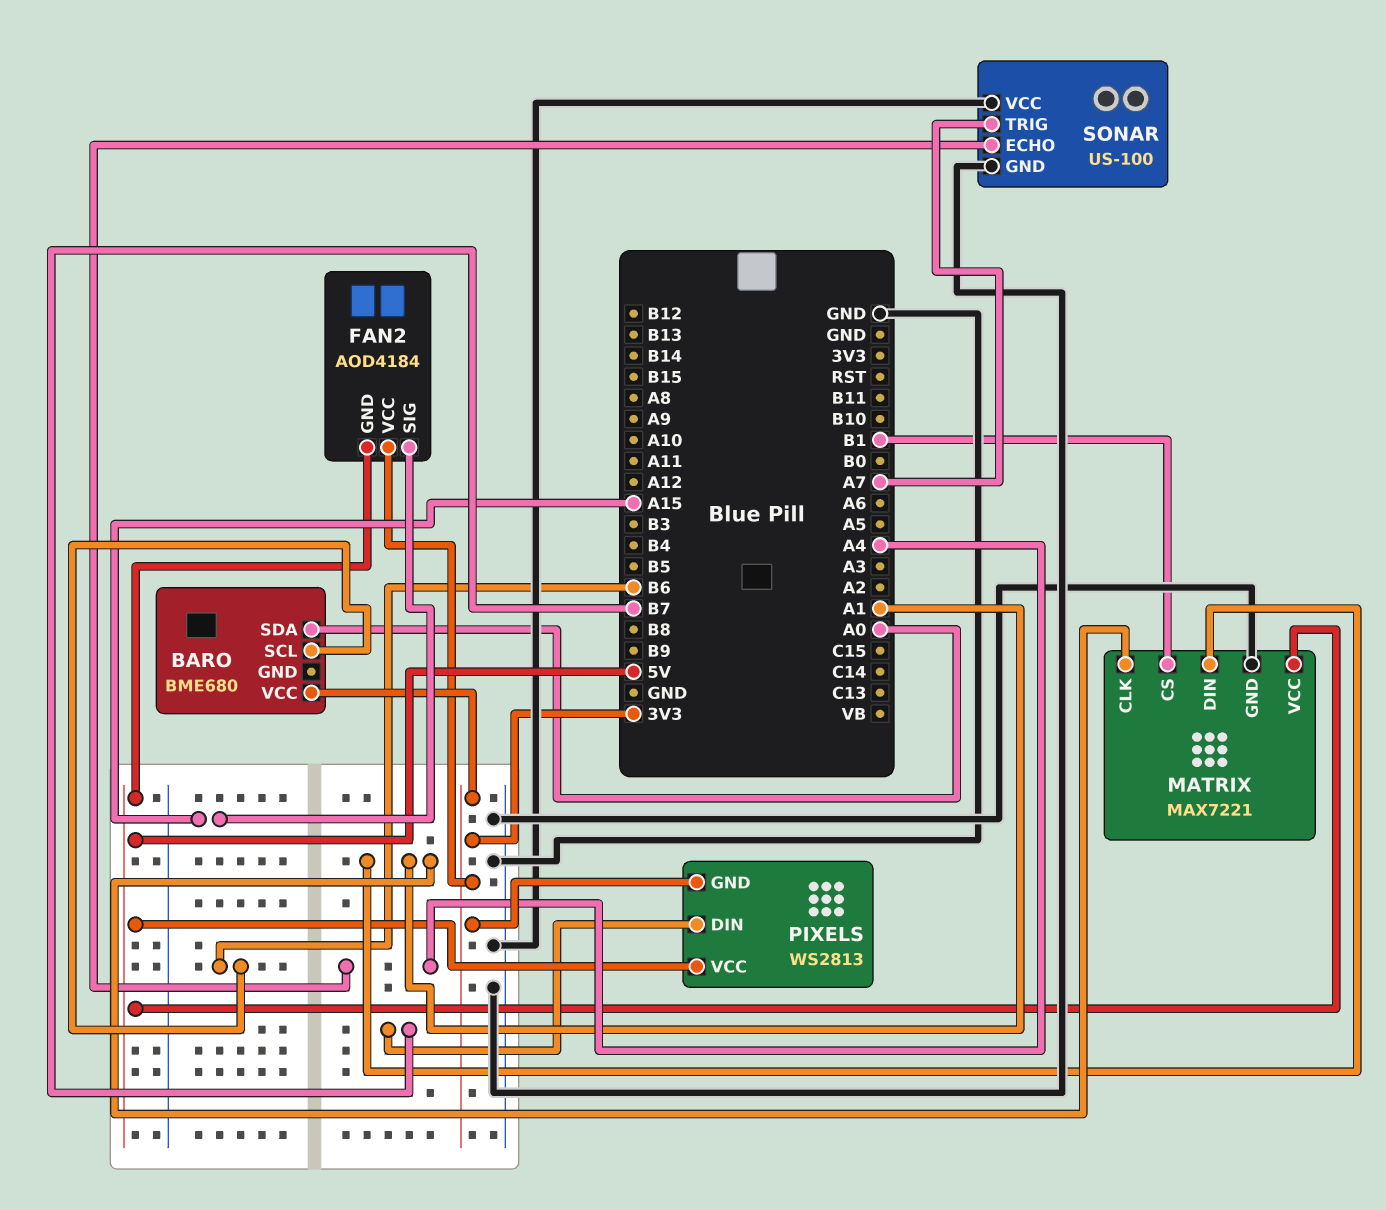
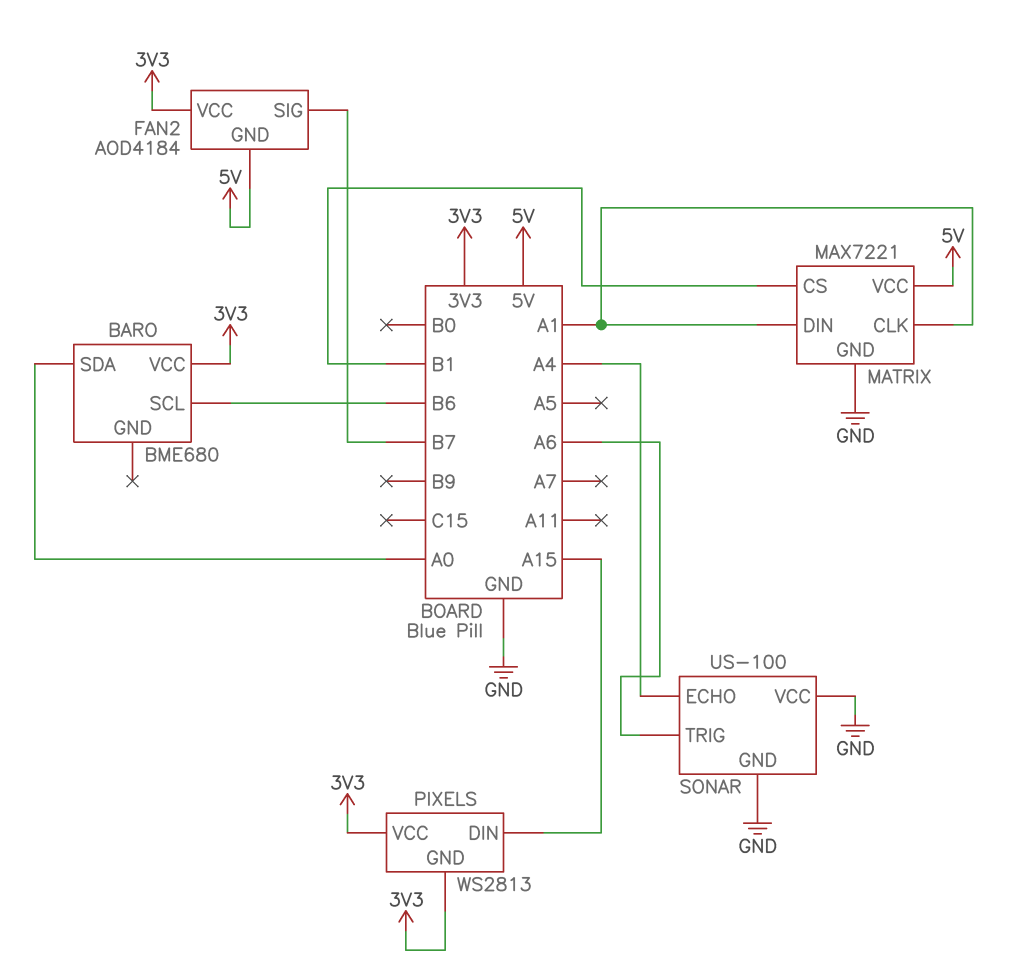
FAN2 pin SIG: A15 -> B7
PIXELS pin DIN: B7 -> A15
PIXELS pin VCC: 5V -> 3V3
SONAR pin TRIG: A7 -> A6

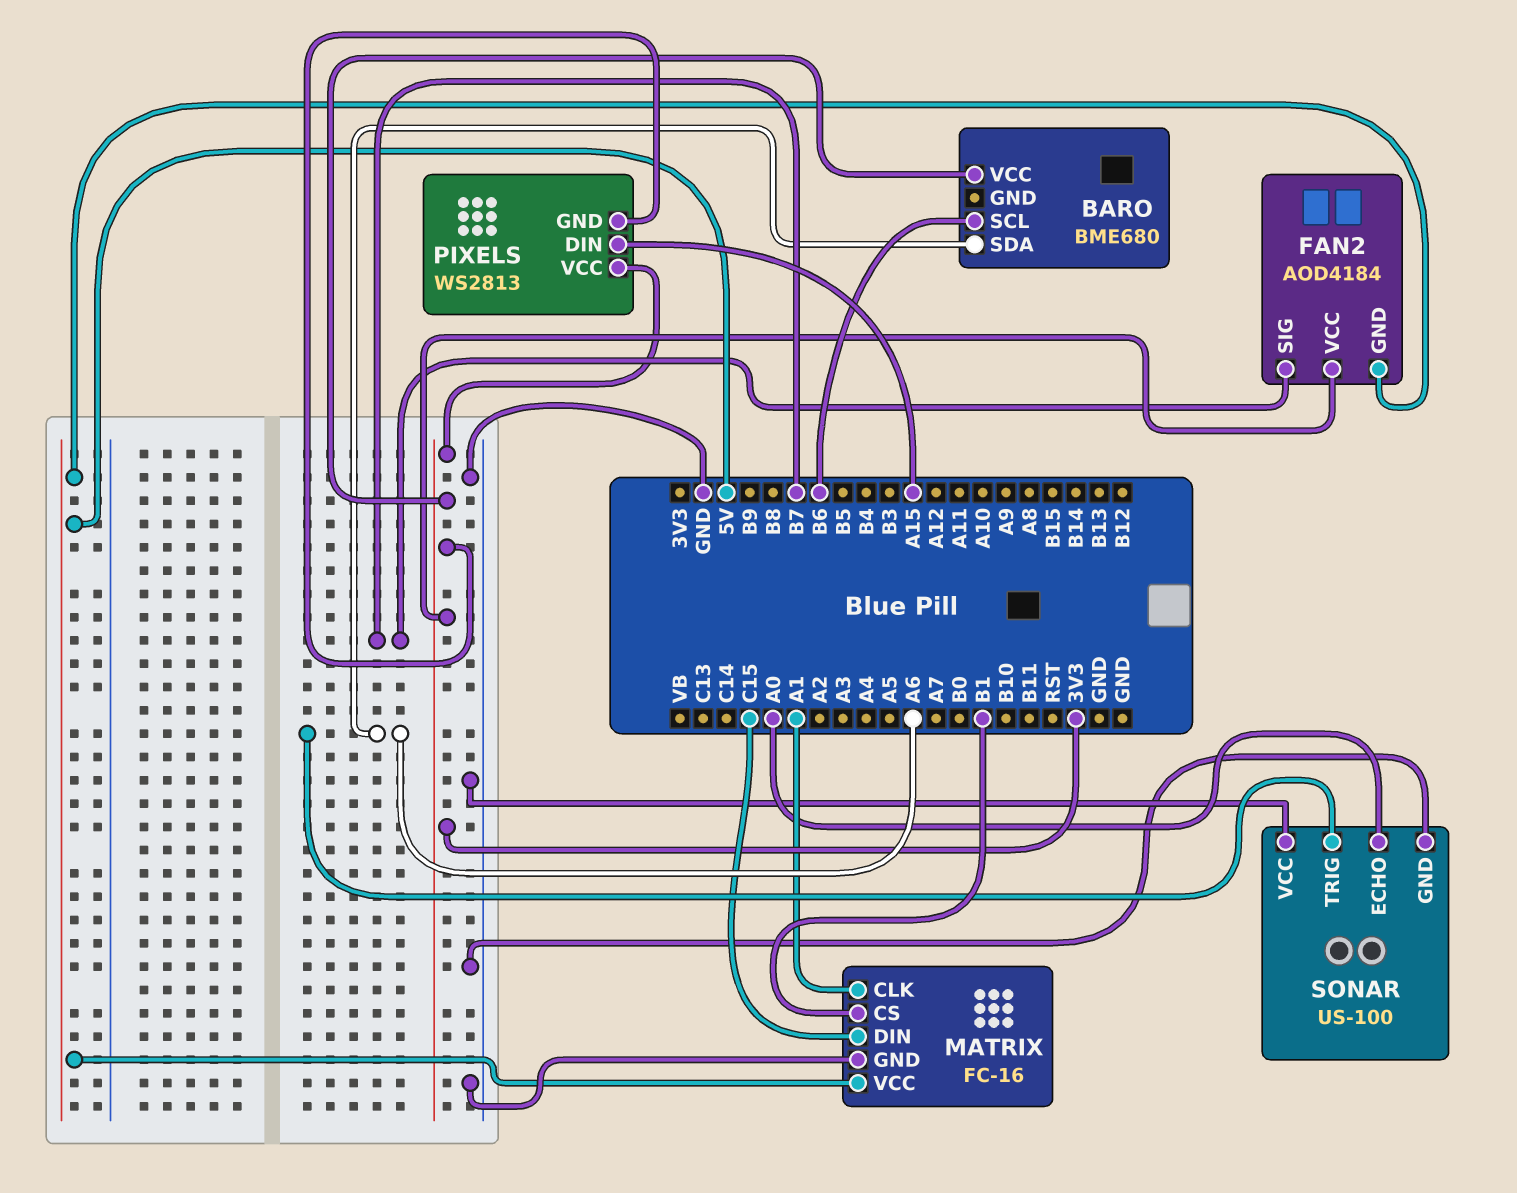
BARO pin SDA: A0 -> A6
MATRIX: MAX7221 -> FC-16
MATRIX pin DIN: A1 -> C15
SONAR pin ECHO: A4 -> A0

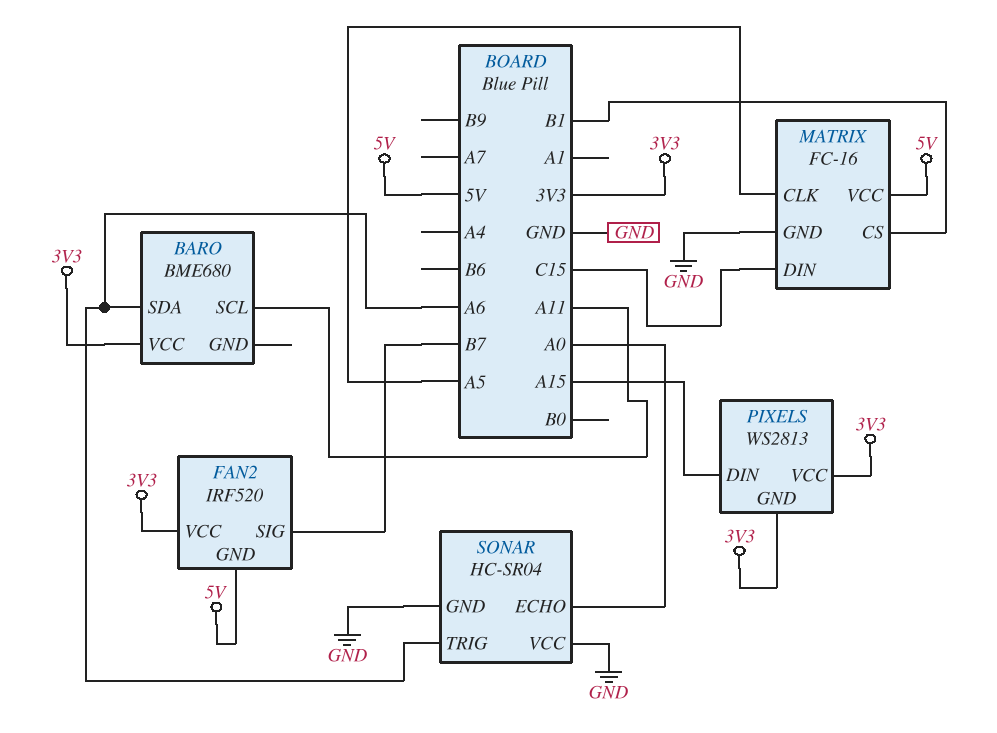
BARO pin SCL: B6 -> A11
FAN2: AOD4184 -> IRF520
MATRIX pin CLK: A1 -> A5
SONAR: US-100 -> HC-SR04

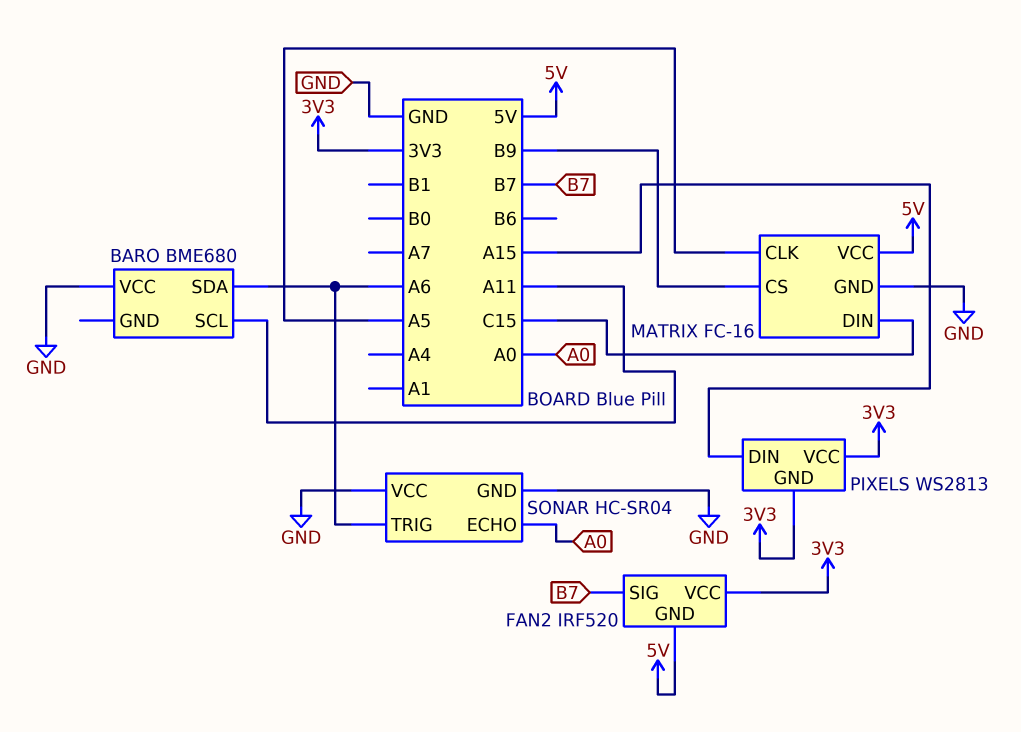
BARO pin VCC: 3V3 -> GND
MATRIX pin CS: B1 -> B9

